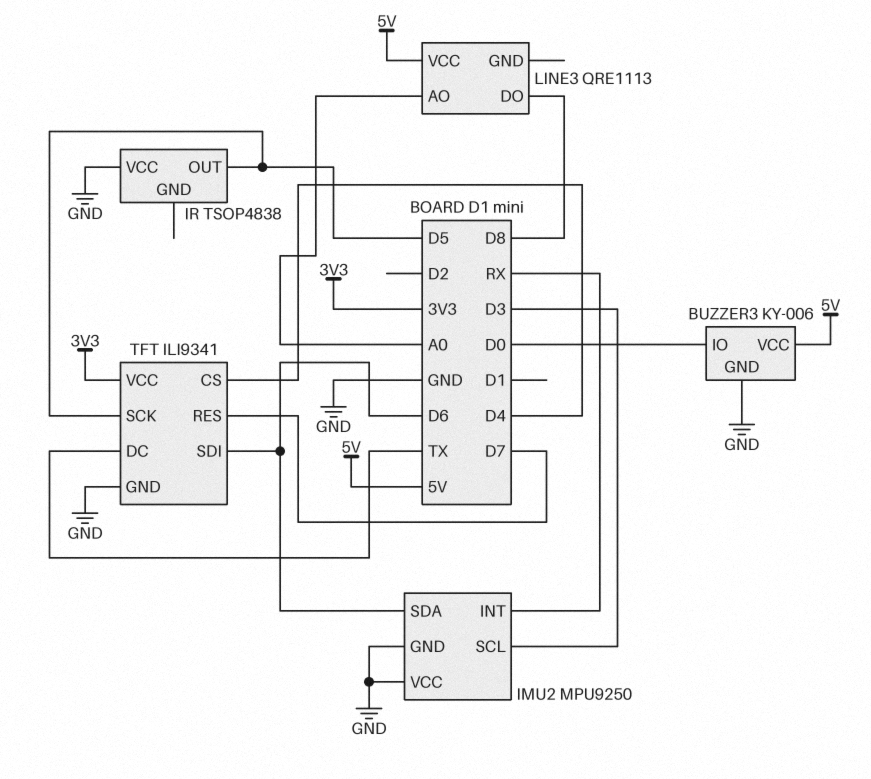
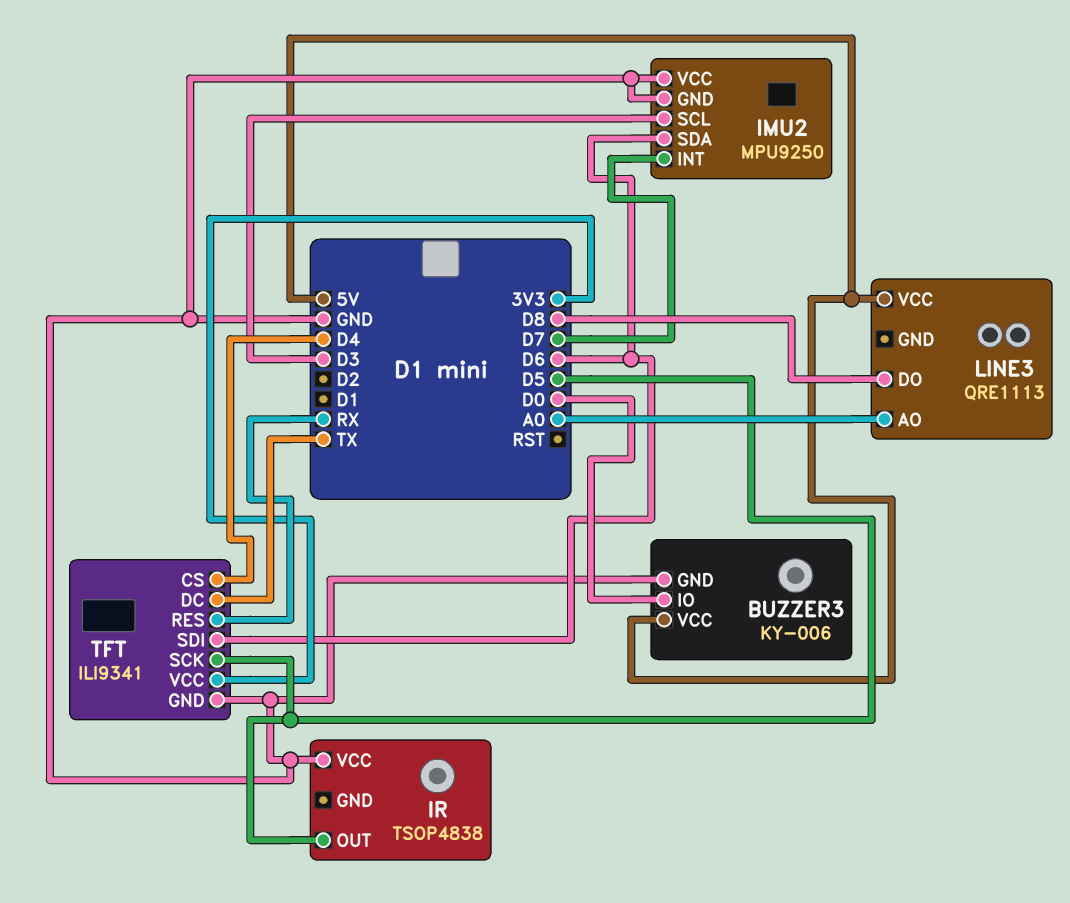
IMU2 pin INT: RX -> D7
TFT pin RES: D7 -> RX

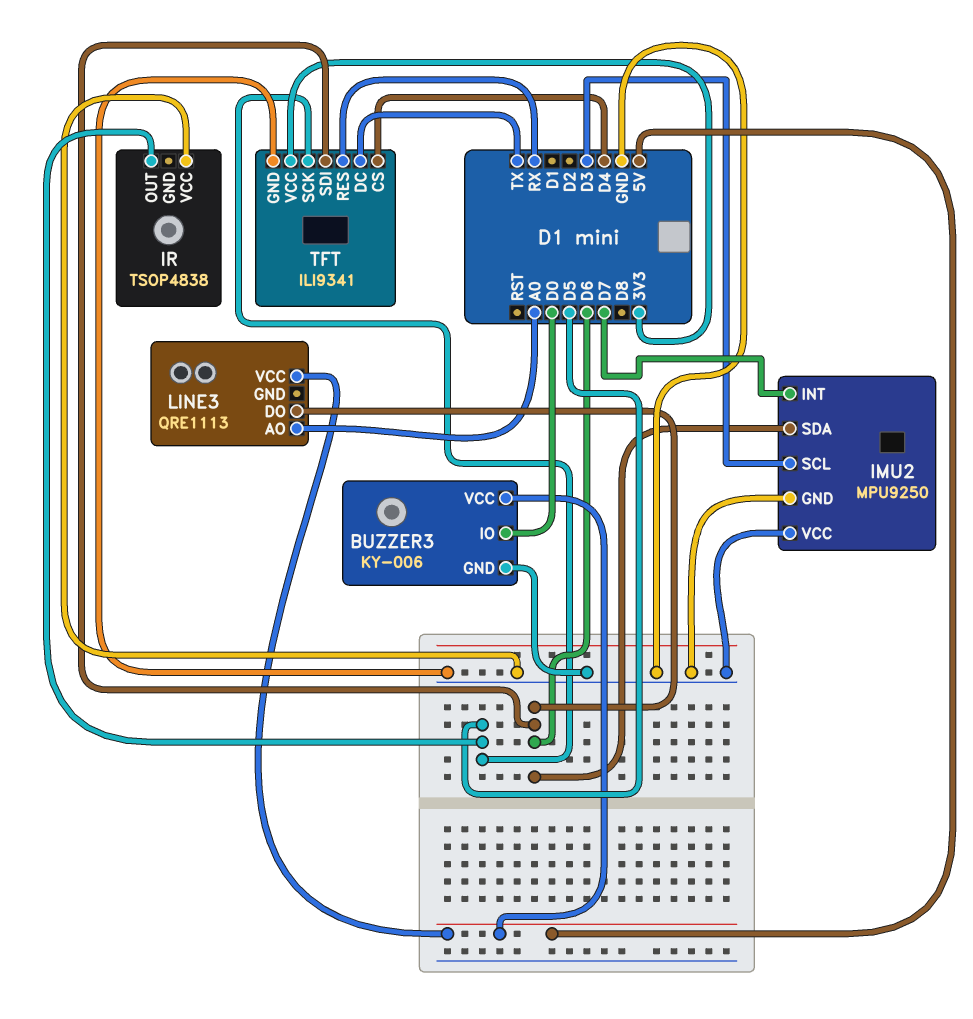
LINE3 pin DO: D8 -> D6

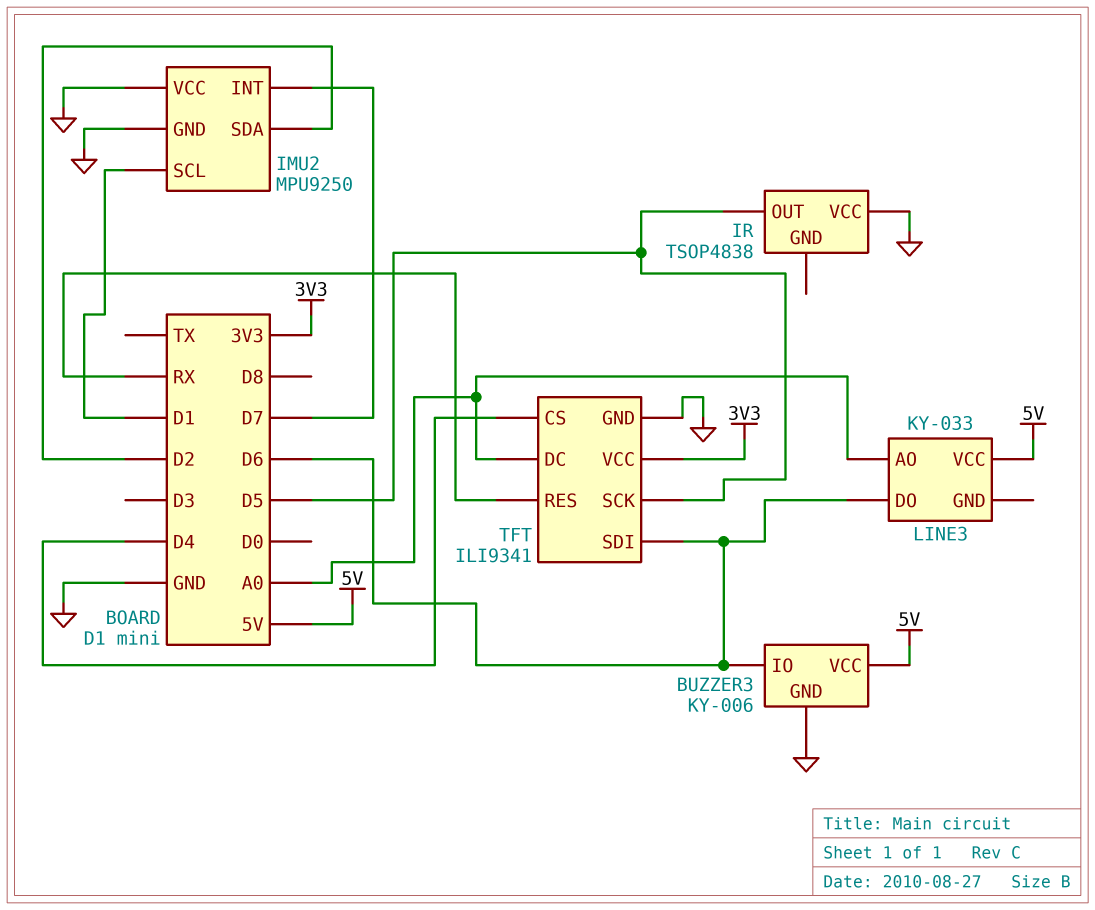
BUZZER3 pin IO: D0 -> D6
IMU2 pin SCL: D3 -> D1
IMU2 pin SDA: D6 -> D2
LINE3: QRE1113 -> KY-033
TFT pin DC: TX -> A0

